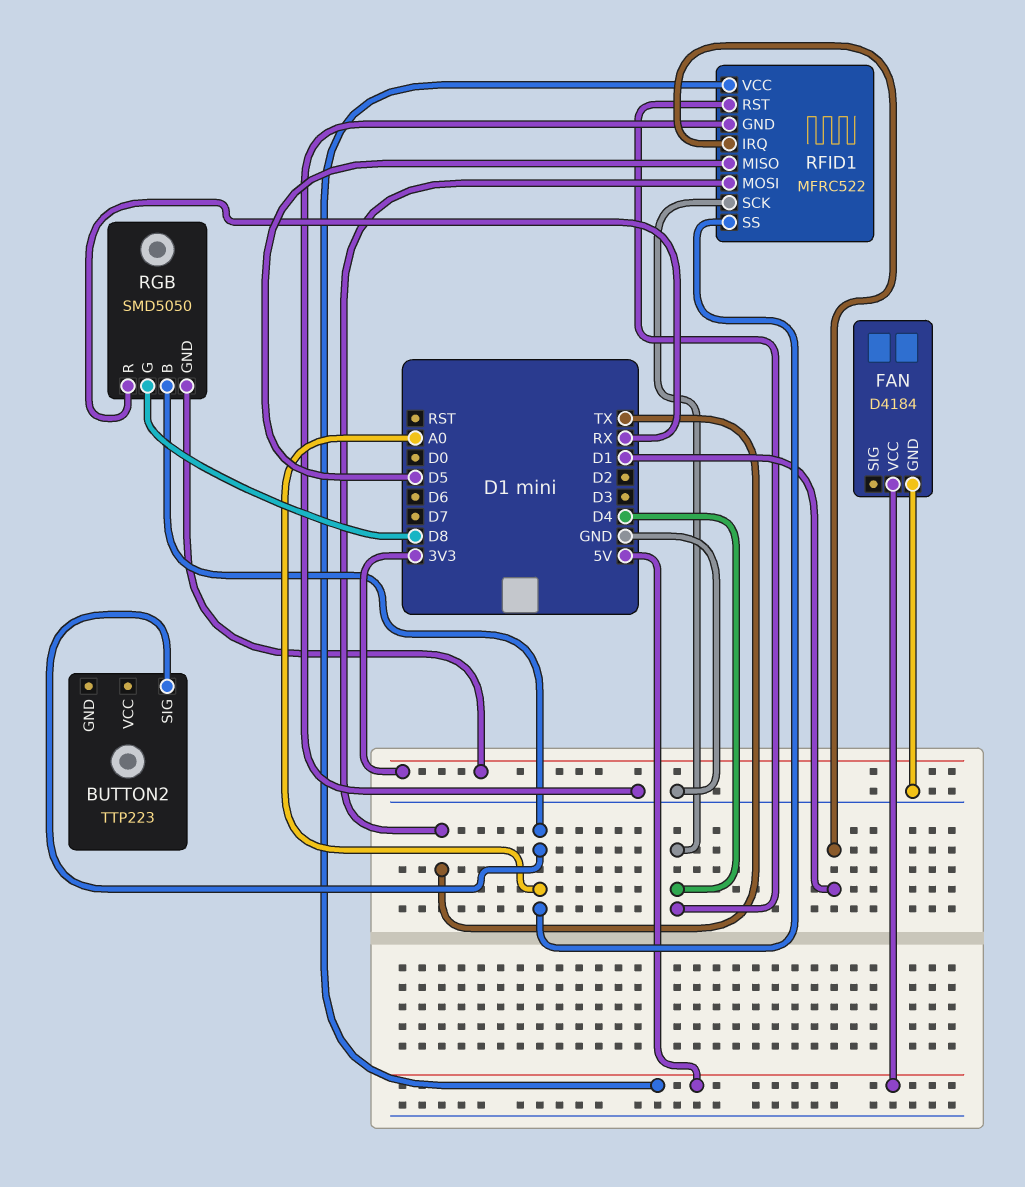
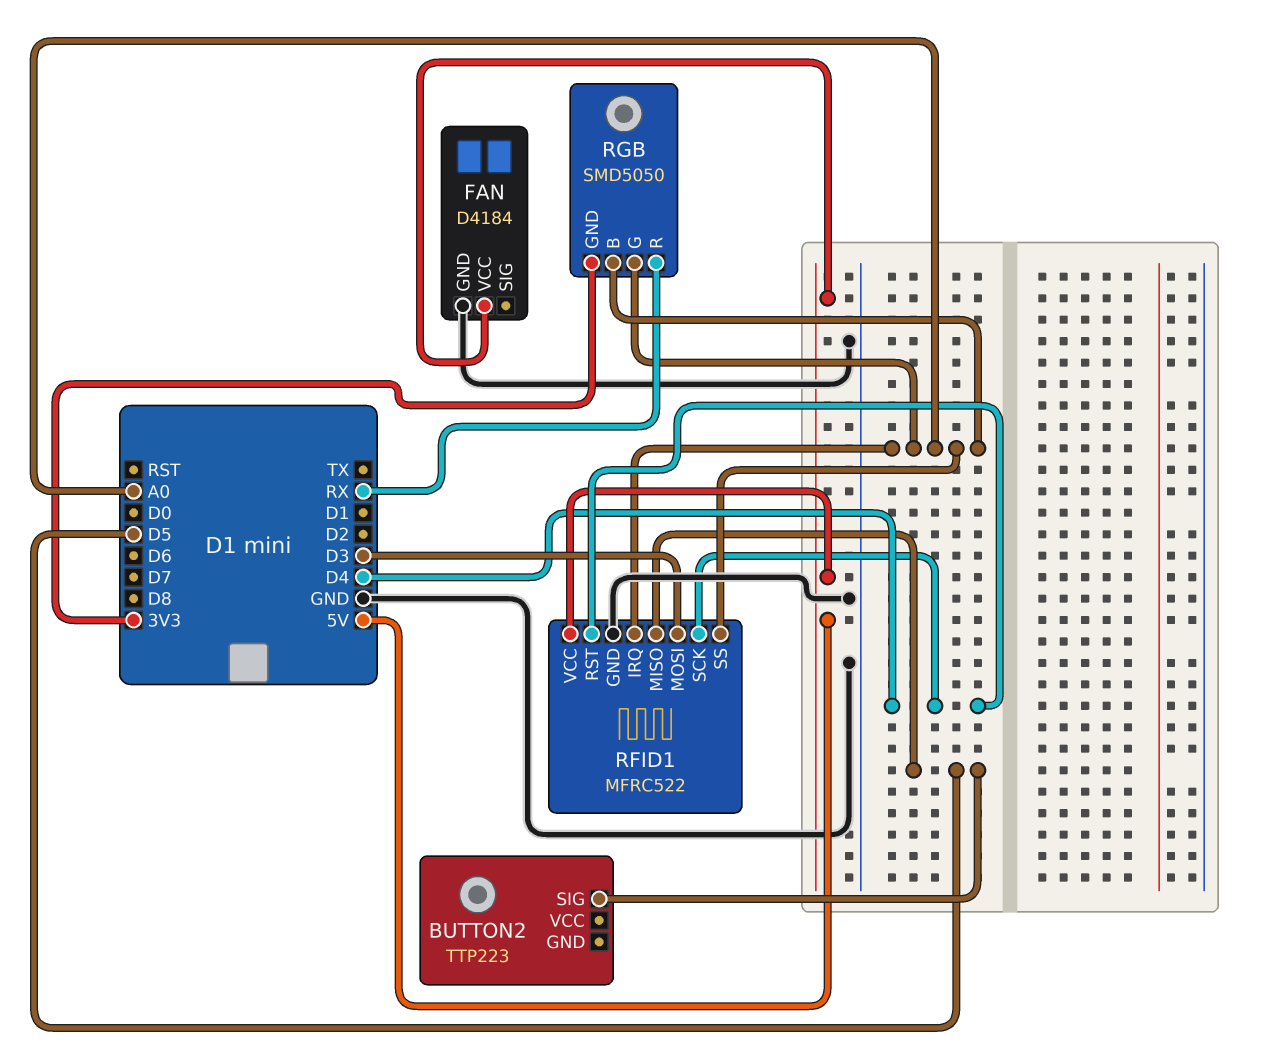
BUTTON2 pin SIG: A0 -> D5
RFID1 pin IRQ: D1 -> A0
RFID1 pin MOSI: TX -> D3
RGB pin G: D8 -> A0

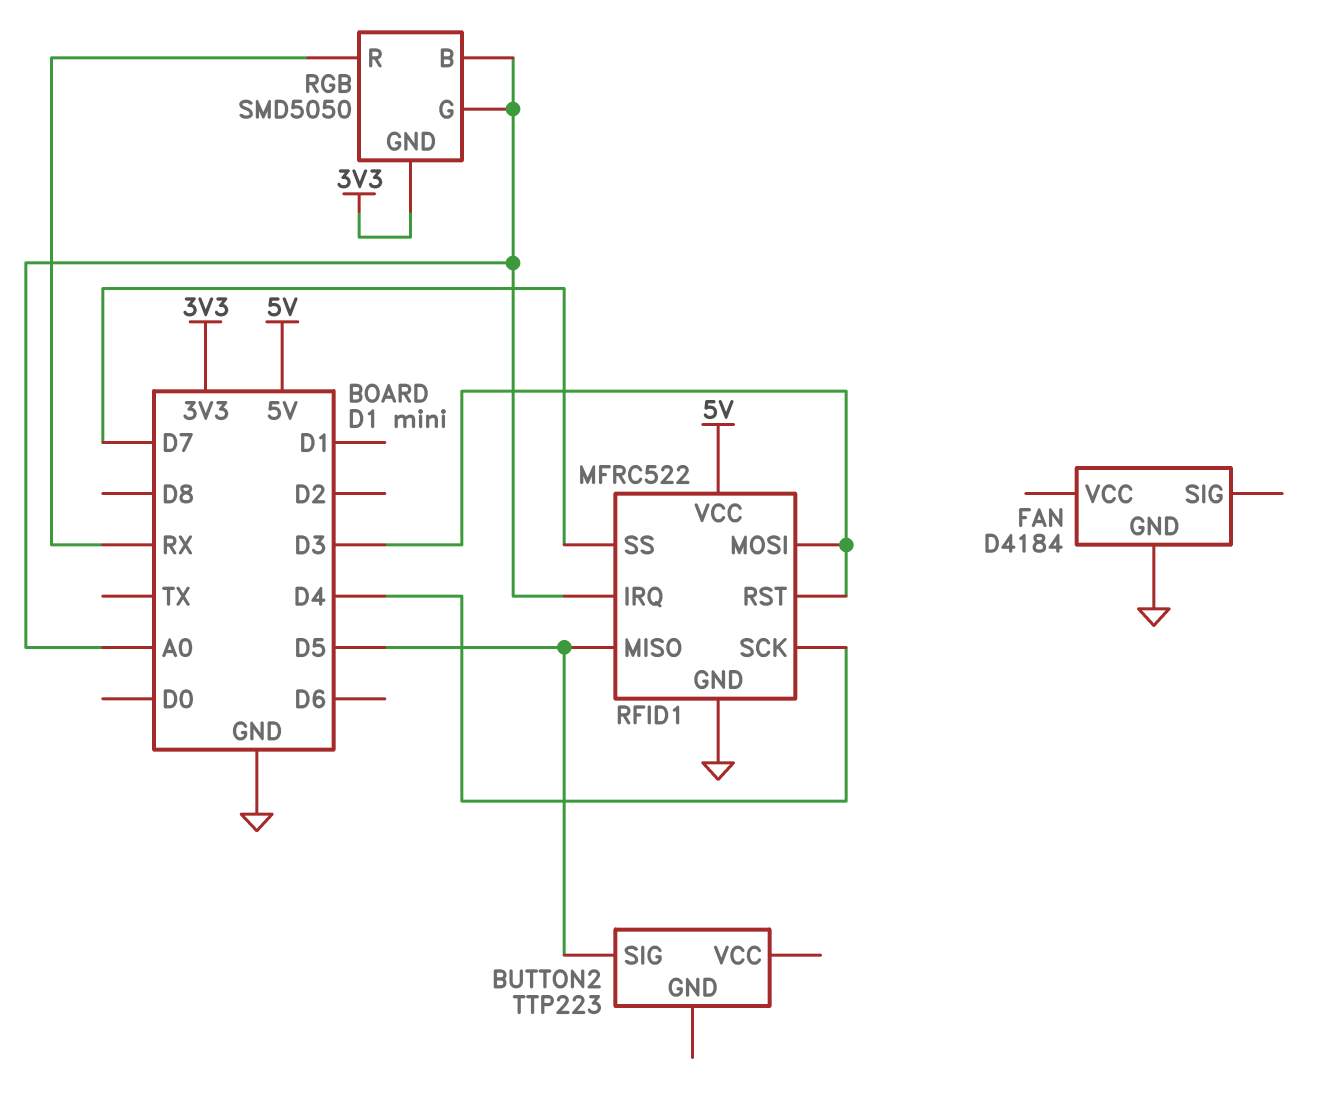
FAN pin VCC: 5V -> none
RFID1 pin RST: D4 -> D3
RFID1 pin SS: A0 -> D7

